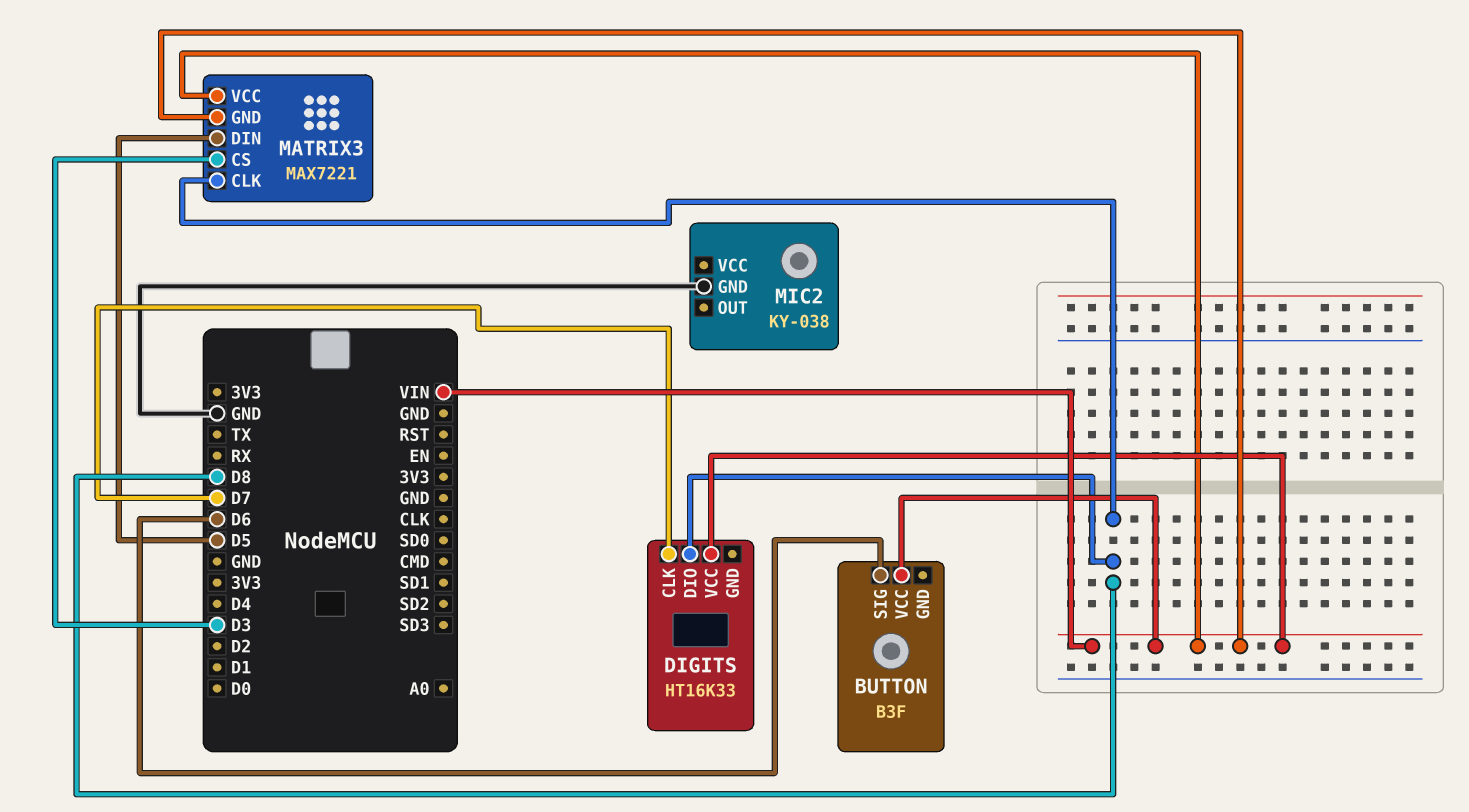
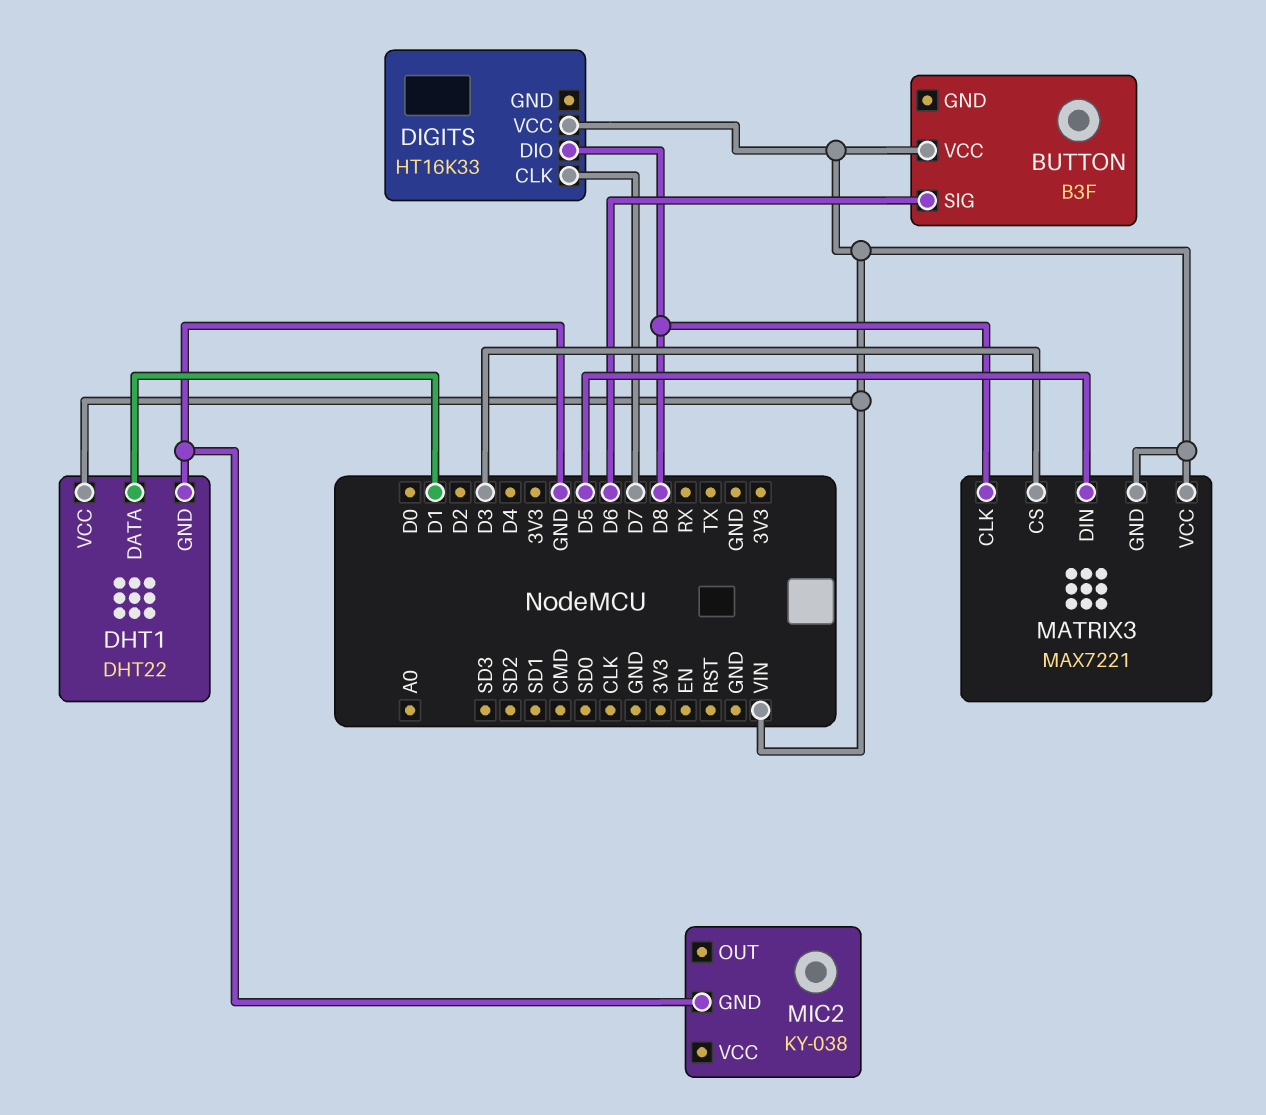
DHT1: none -> DHT22
DHT1 pin DATA: none -> D1
DHT1 pin GND: none -> GND
DHT1 pin VCC: none -> VIN

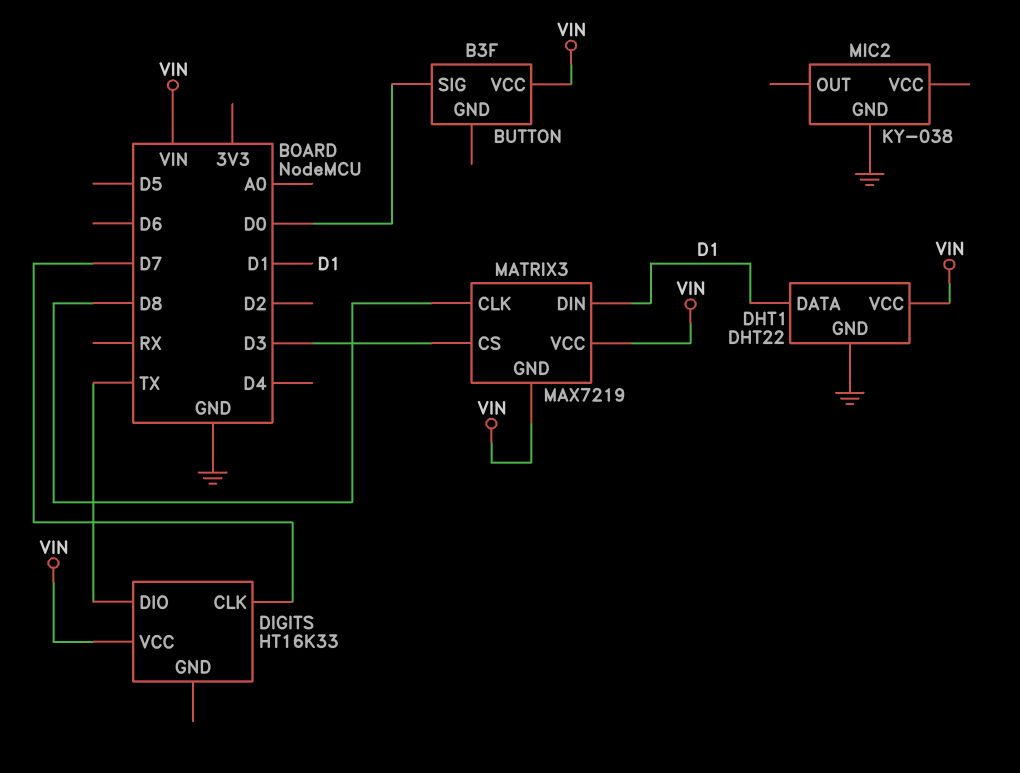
BUTTON pin SIG: D6 -> D0
DIGITS pin DIO: D8 -> TX
MATRIX3: MAX7221 -> MAX7219
MATRIX3 pin DIN: D5 -> D1

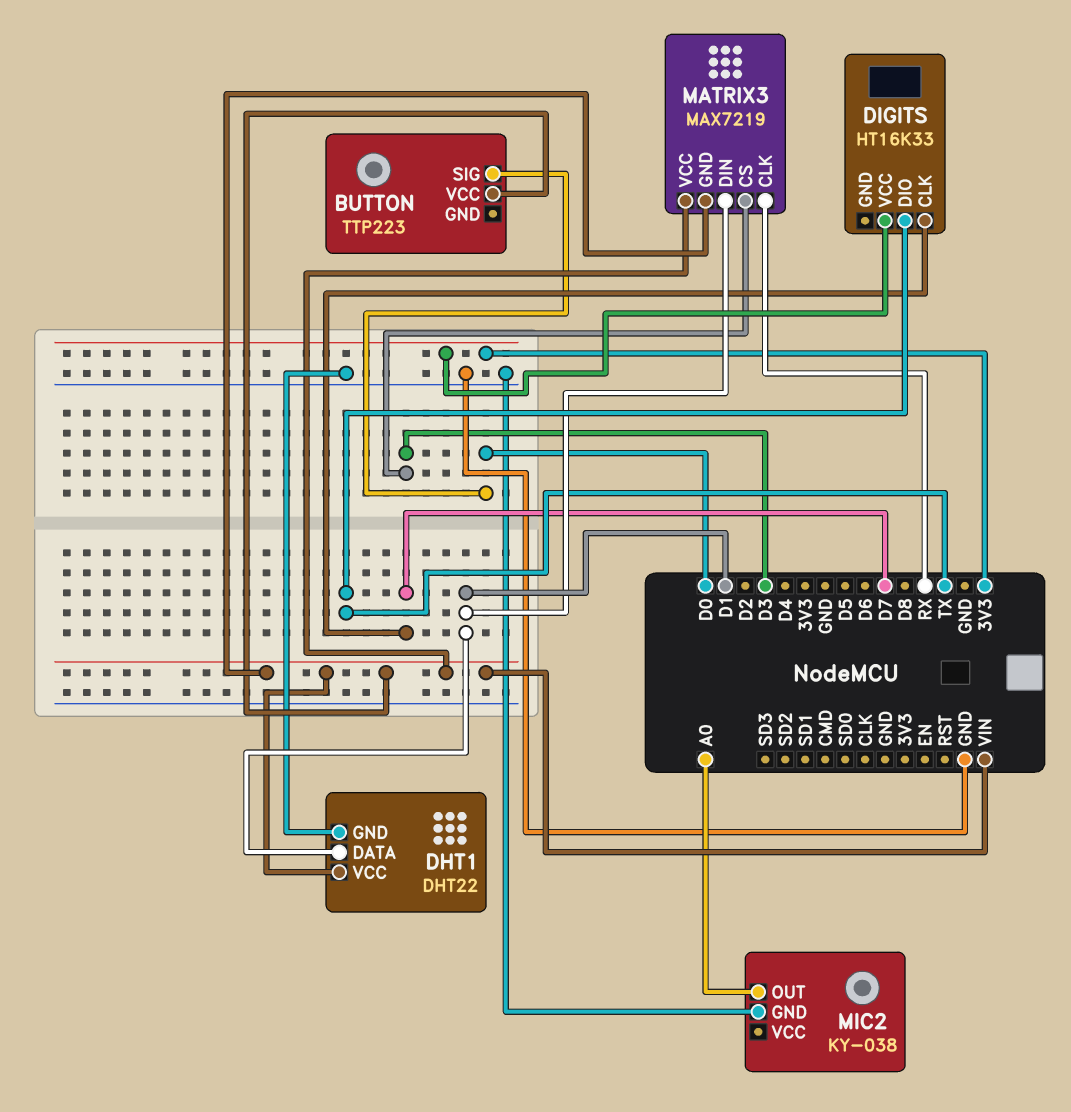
BUTTON: B3F -> TTP223
DIGITS pin VCC: VIN -> 3V3
MATRIX3 pin CLK: D8 -> RX
MIC2 pin OUT: none -> A0

